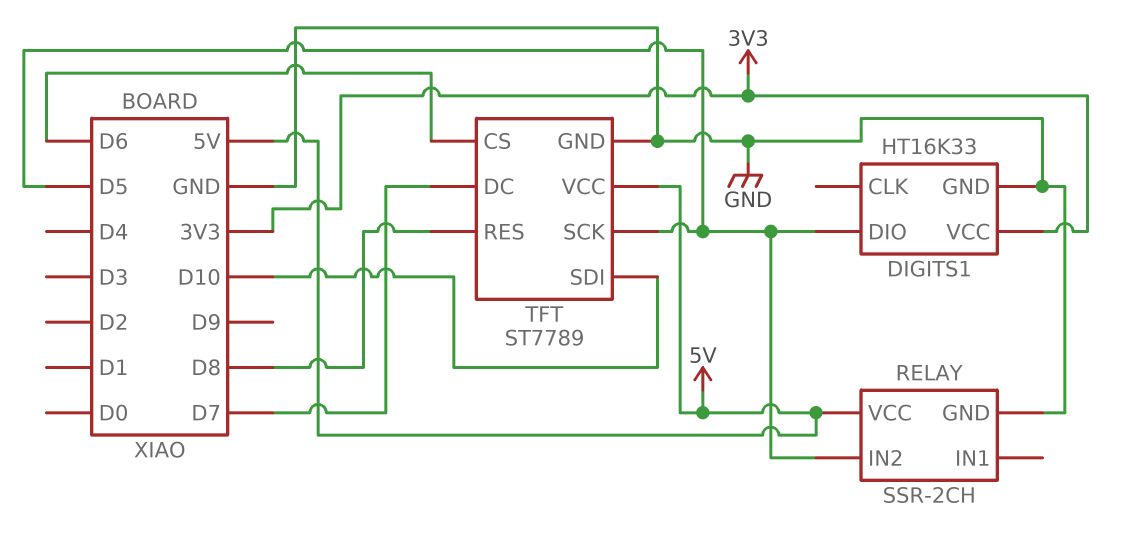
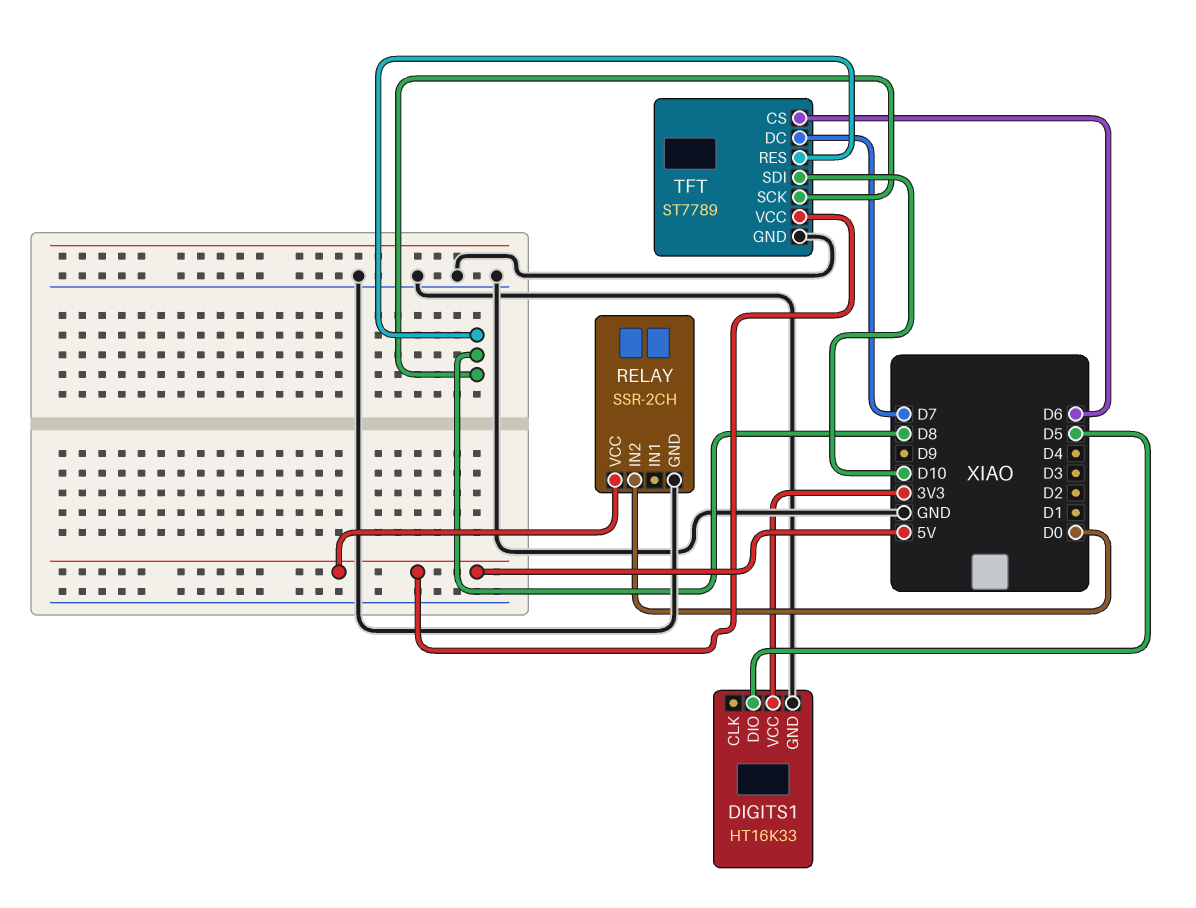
RELAY pin IN2: D5 -> D0
TFT pin SCK: D5 -> D8

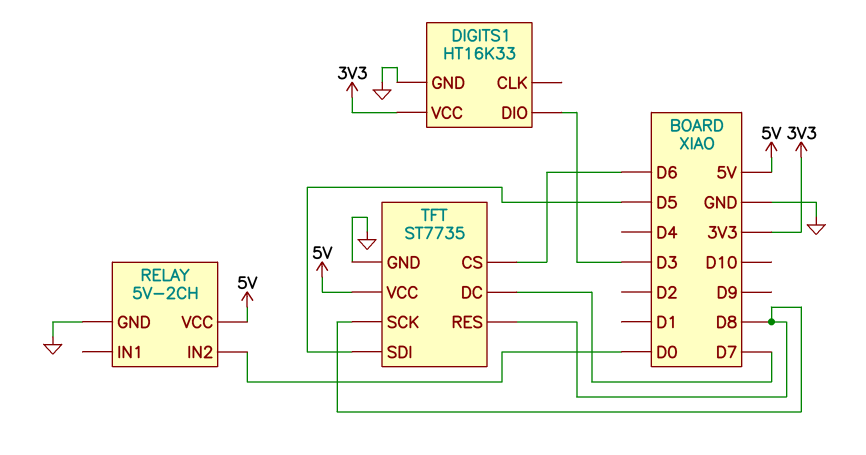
DIGITS1 pin DIO: D5 -> D3
RELAY: SSR-2CH -> 5V-2CH
TFT: ST7789 -> ST7735
TFT pin SDI: D10 -> D5

